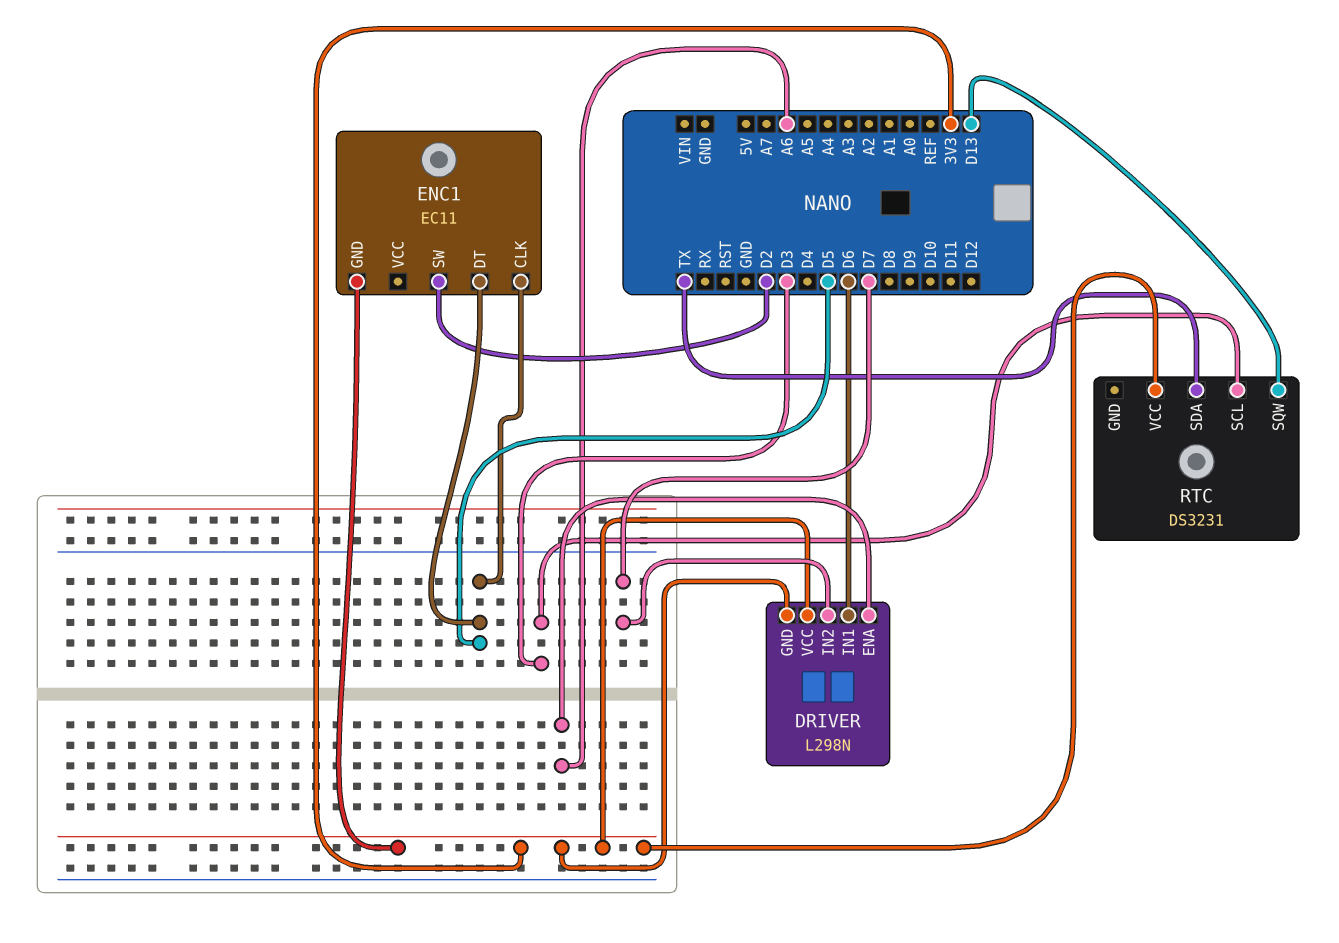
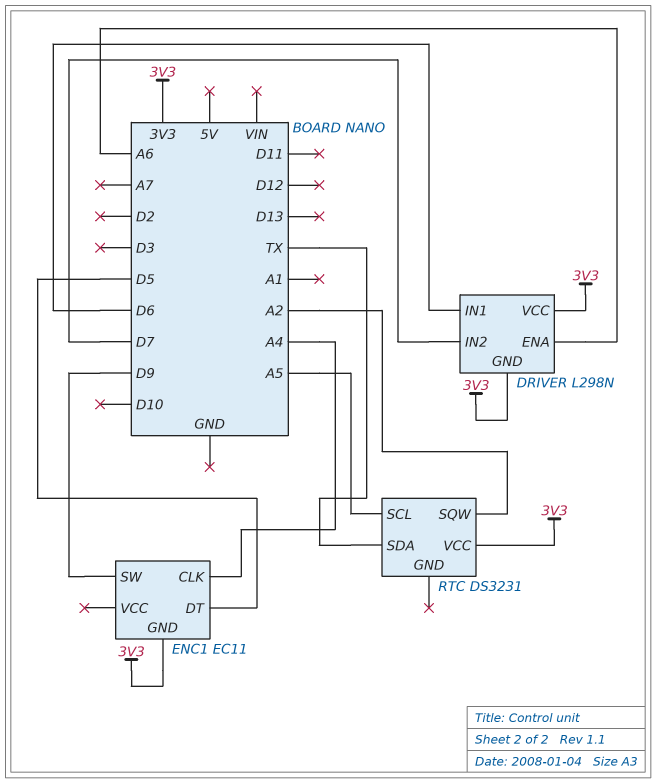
ENC1 pin CLK: D5 -> A4
ENC1 pin SW: D2 -> D9
RTC pin SCL: D3 -> A5
RTC pin SQW: D13 -> A2

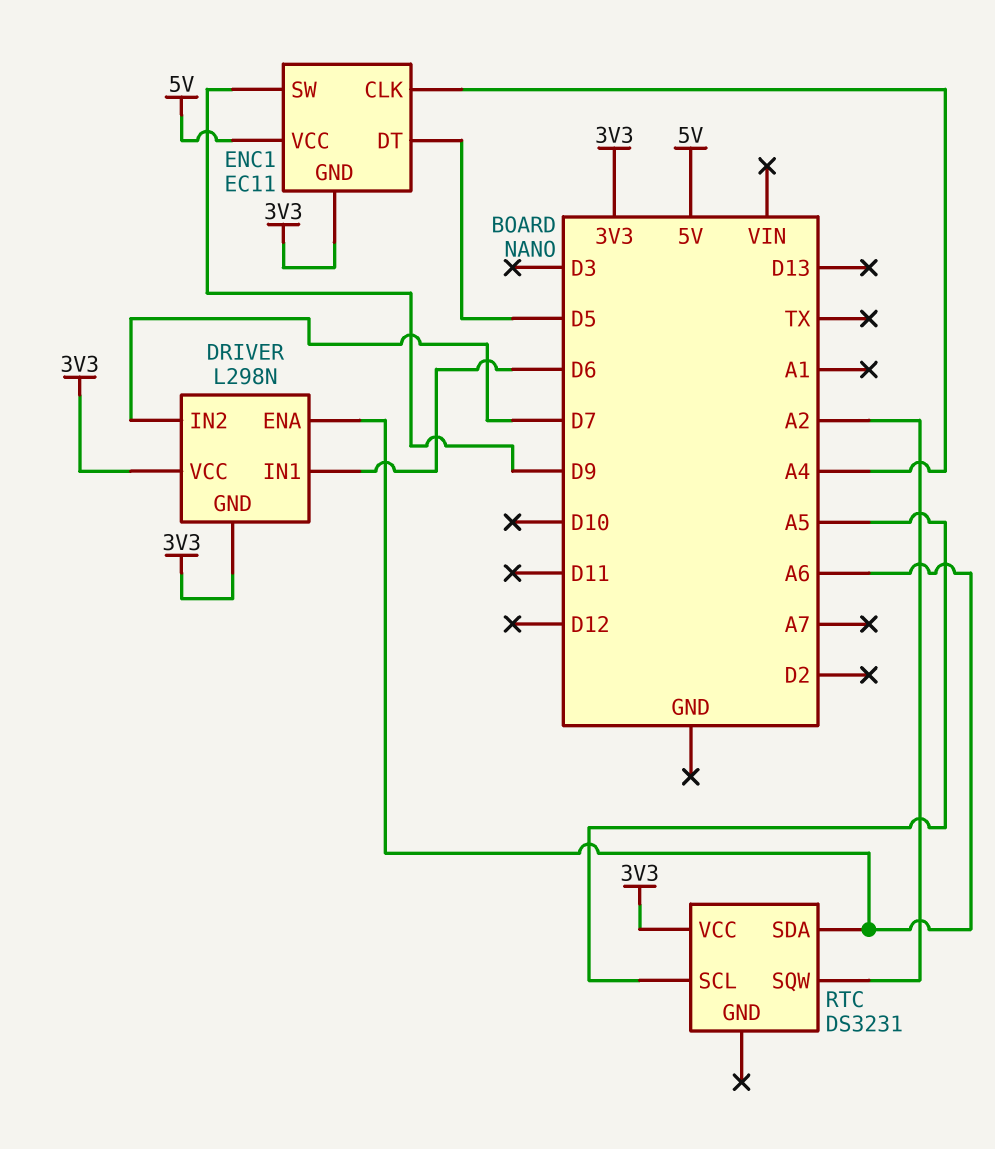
ENC1 pin VCC: none -> 5V
RTC pin SDA: TX -> A6

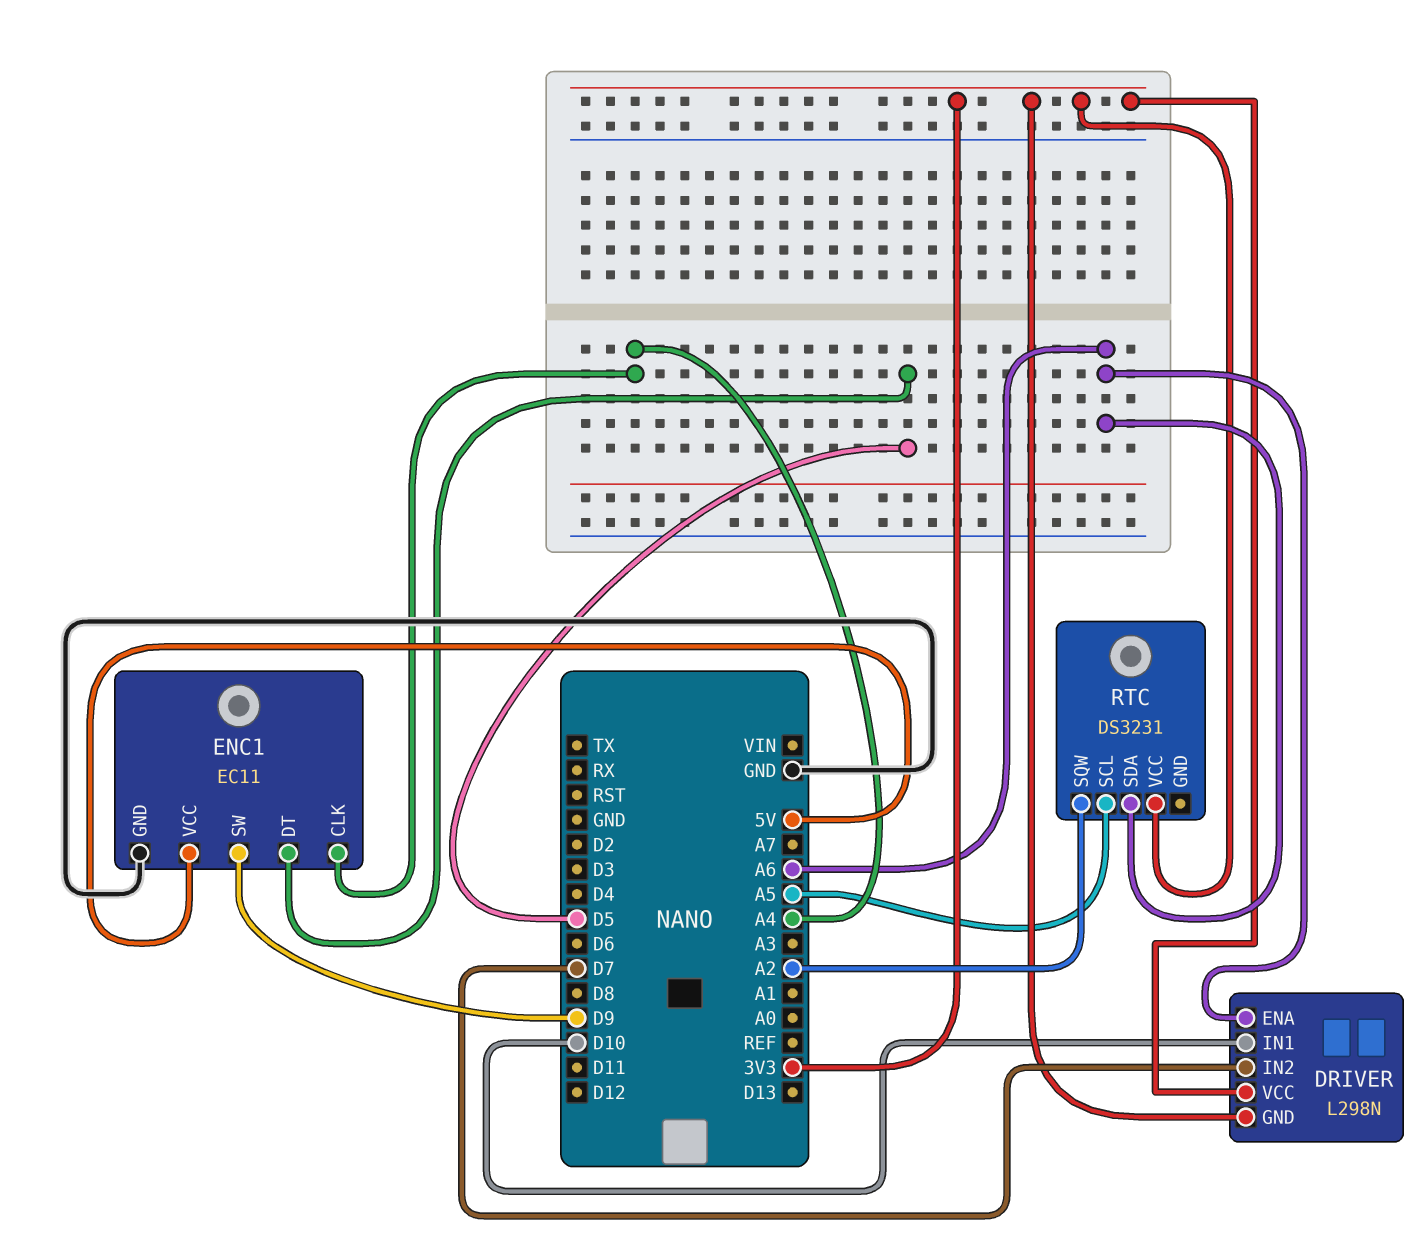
DRIVER pin IN1: D6 -> D10
ENC1 pin GND: 3V3 -> GND

